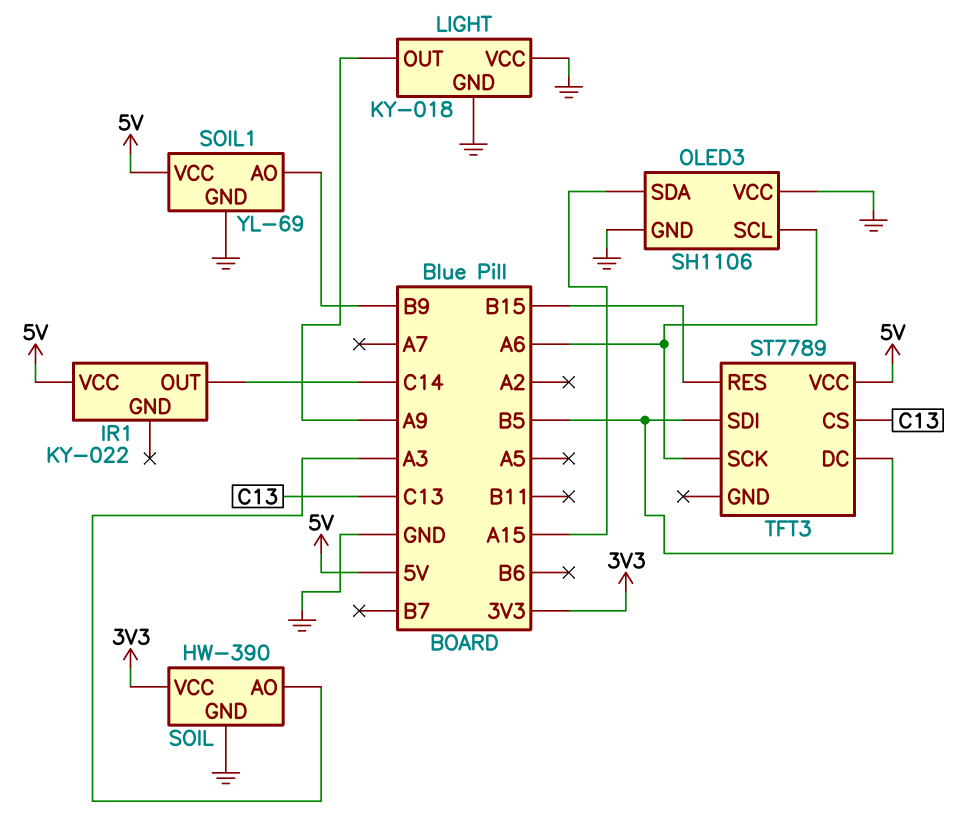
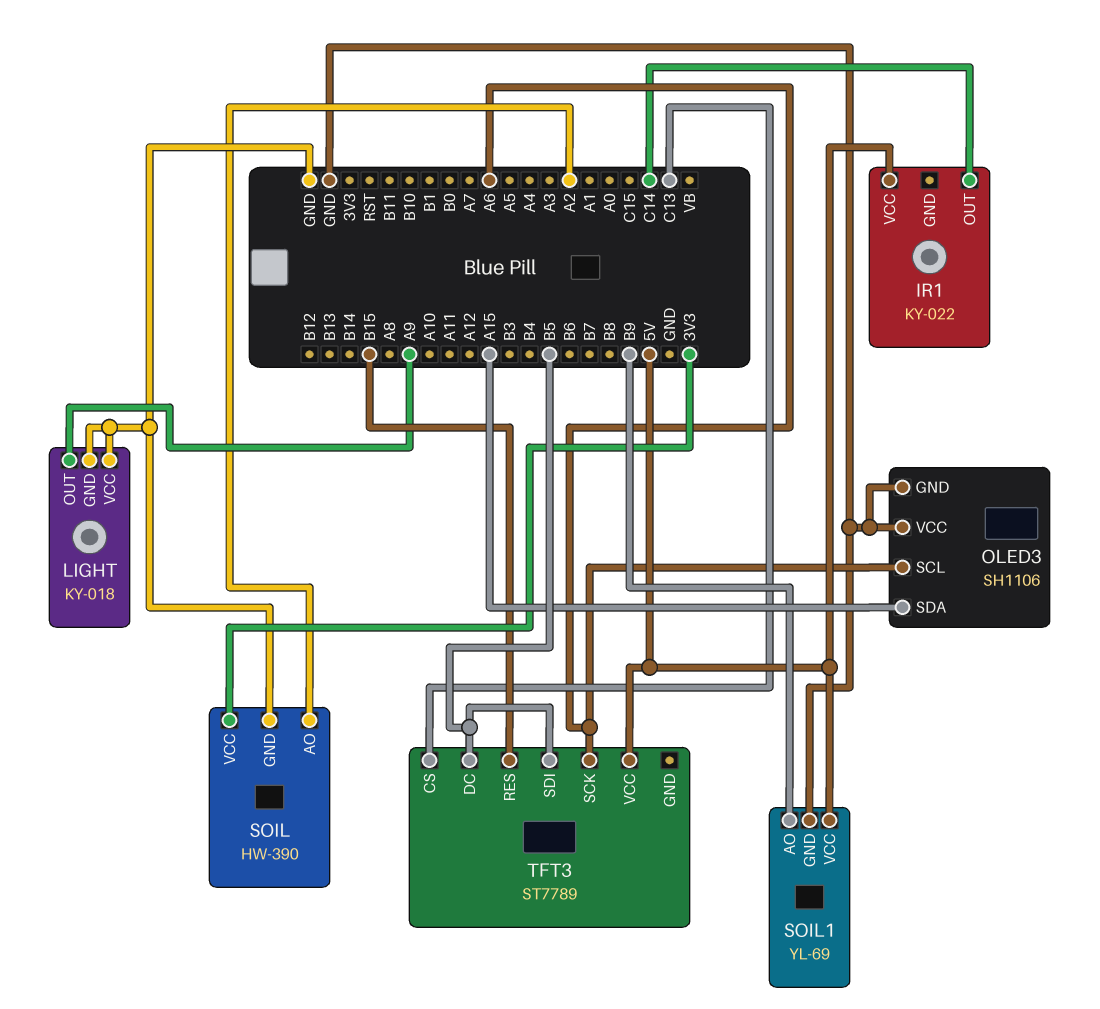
SOIL pin AO: A3 -> A2

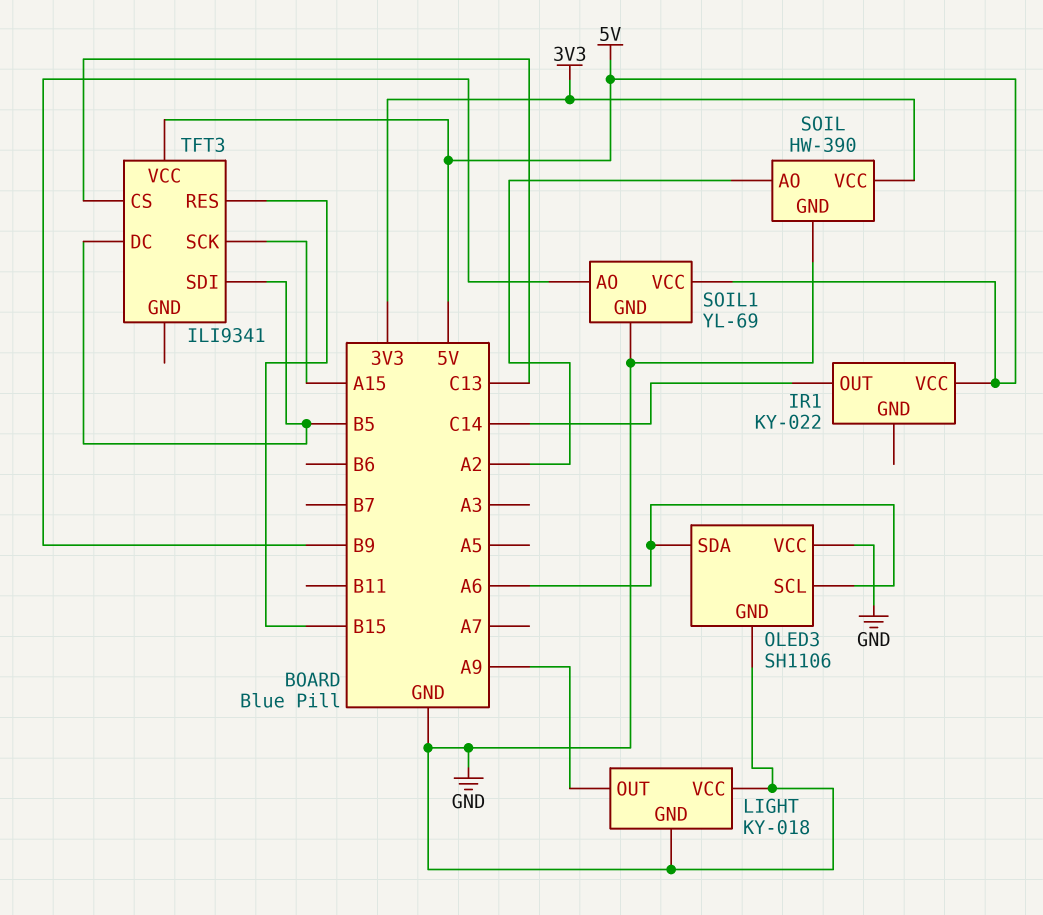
OLED3 pin SDA: A15 -> A6
TFT3: ST7789 -> ILI9341
TFT3 pin SCK: A6 -> A15

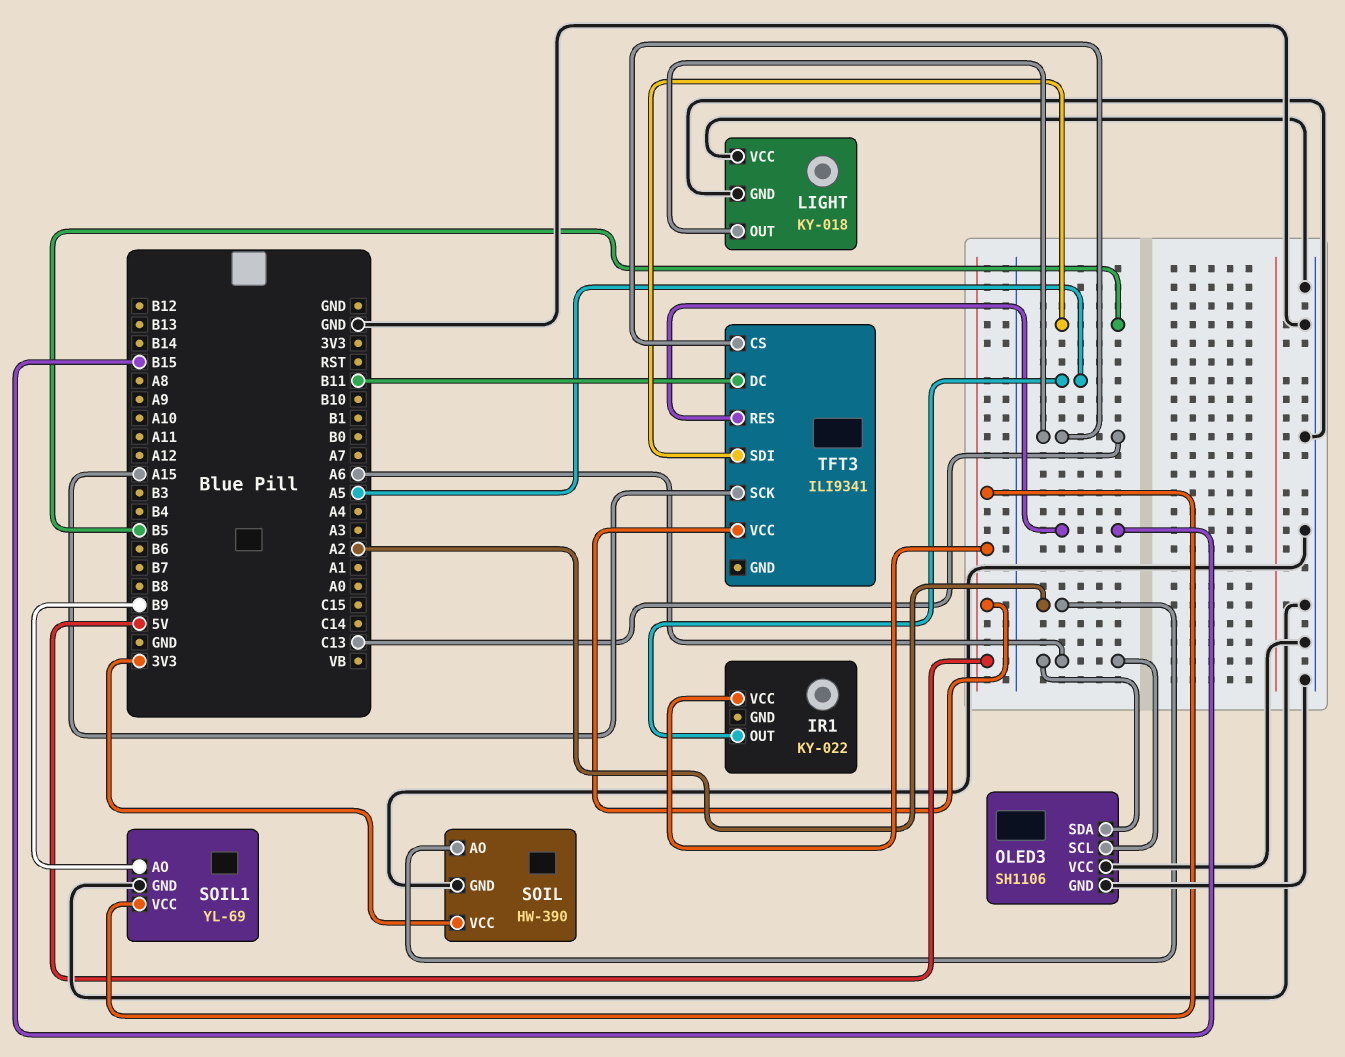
IR1 pin OUT: C14 -> A5
LIGHT pin OUT: A9 -> C13
TFT3 pin DC: B5 -> B11

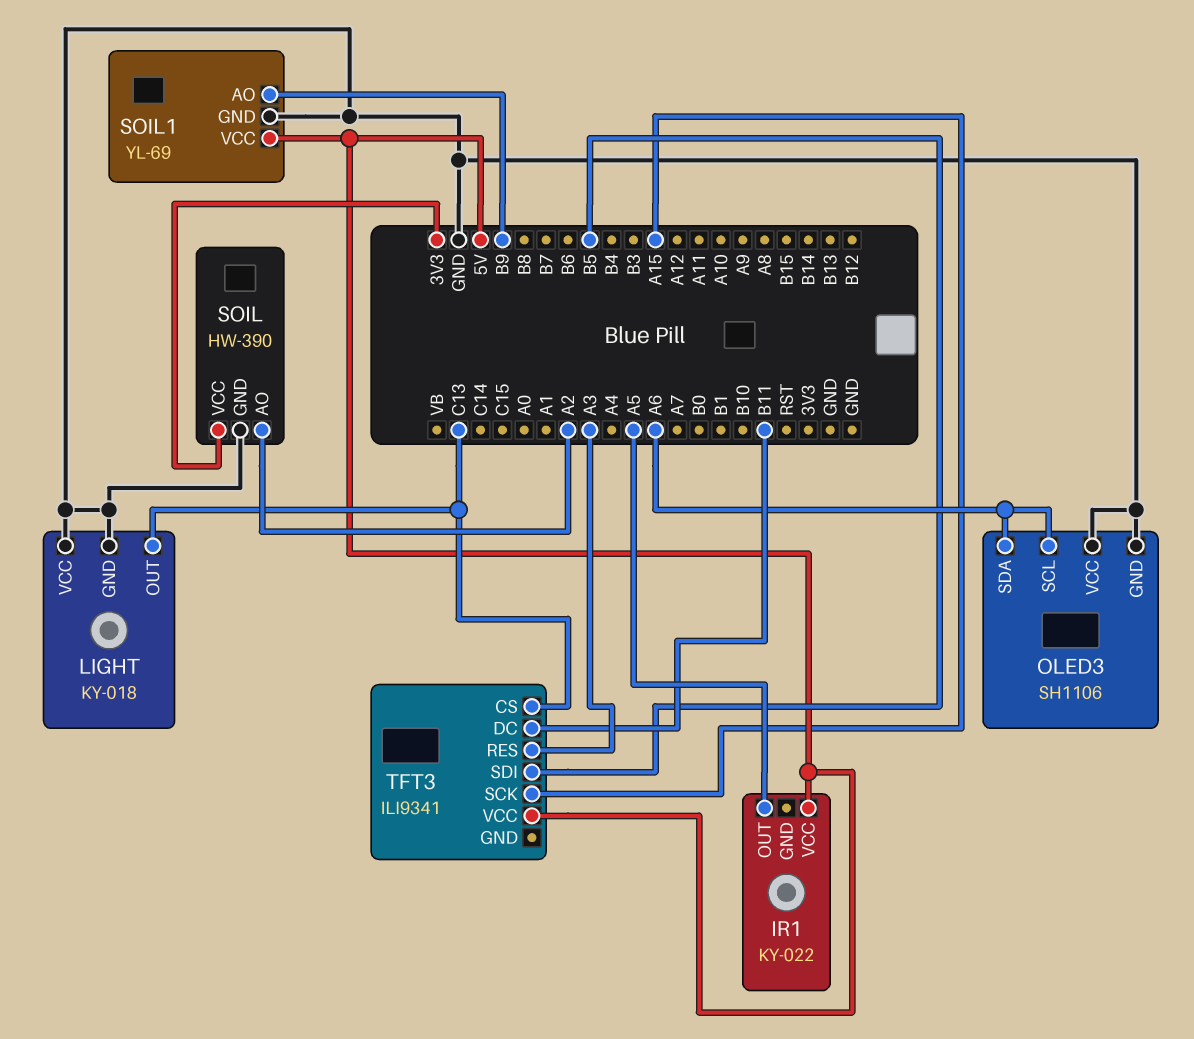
TFT3 pin RES: B15 -> A3

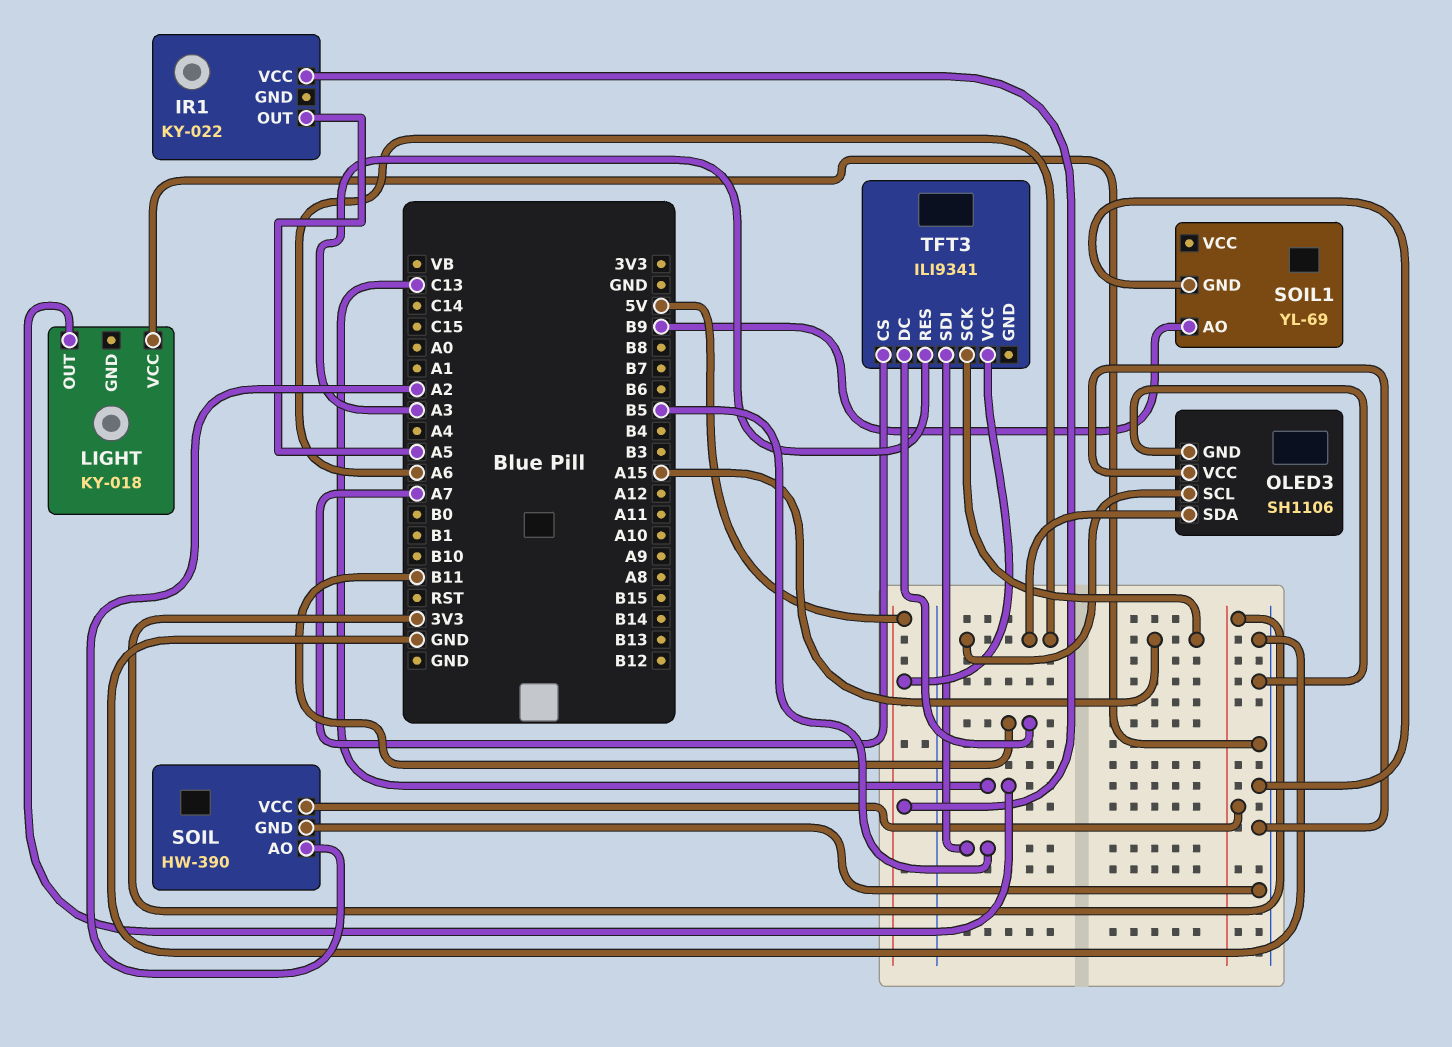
LIGHT pin GND: GND -> none
SOIL1 pin VCC: 5V -> none
TFT3 pin CS: C13 -> A7

